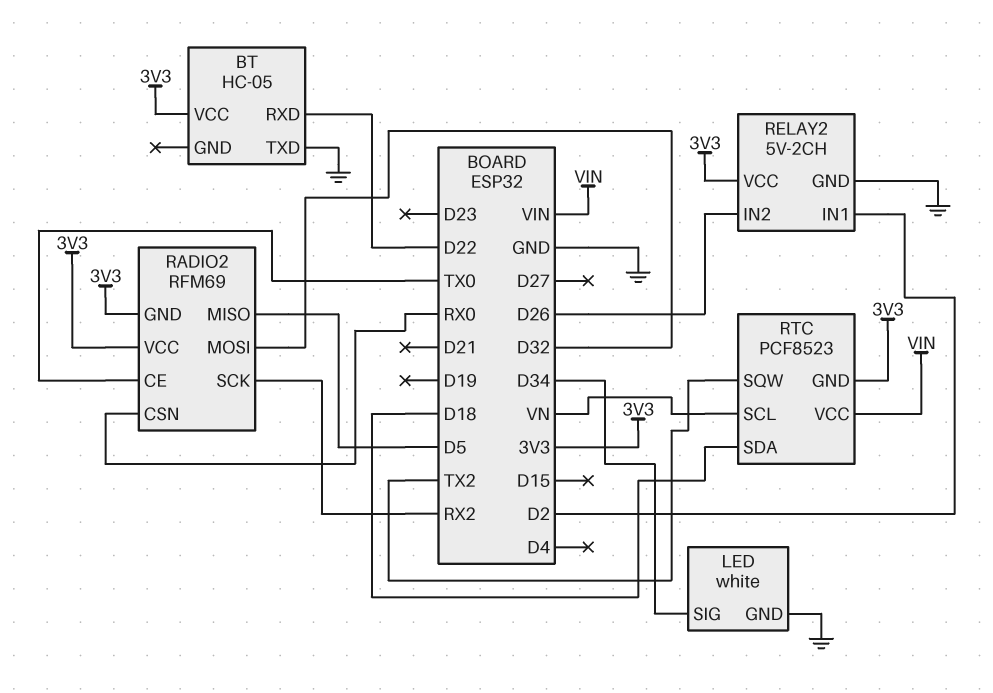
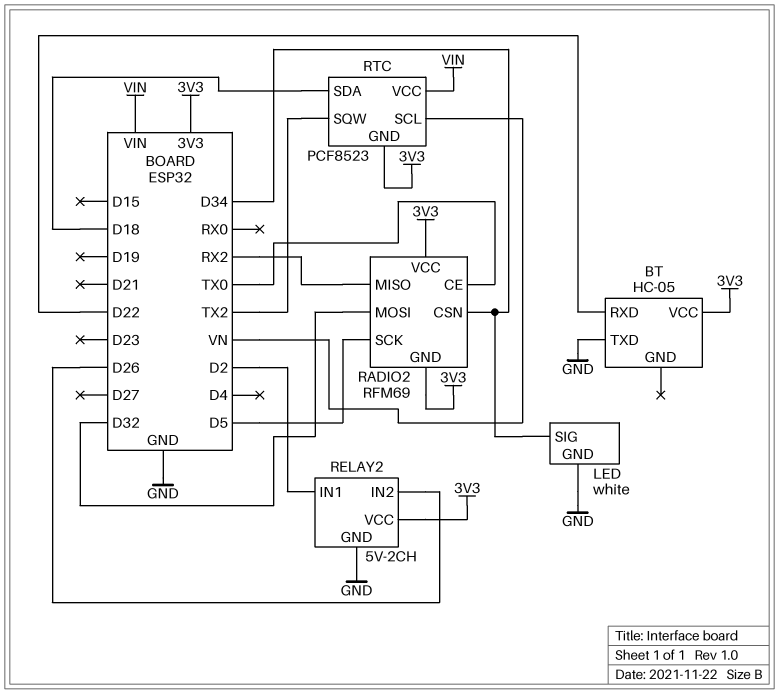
RADIO2 pin CSN: RX0 -> D34
RADIO2 pin MISO: D5 -> RX2
RADIO2 pin SCK: RX2 -> D5

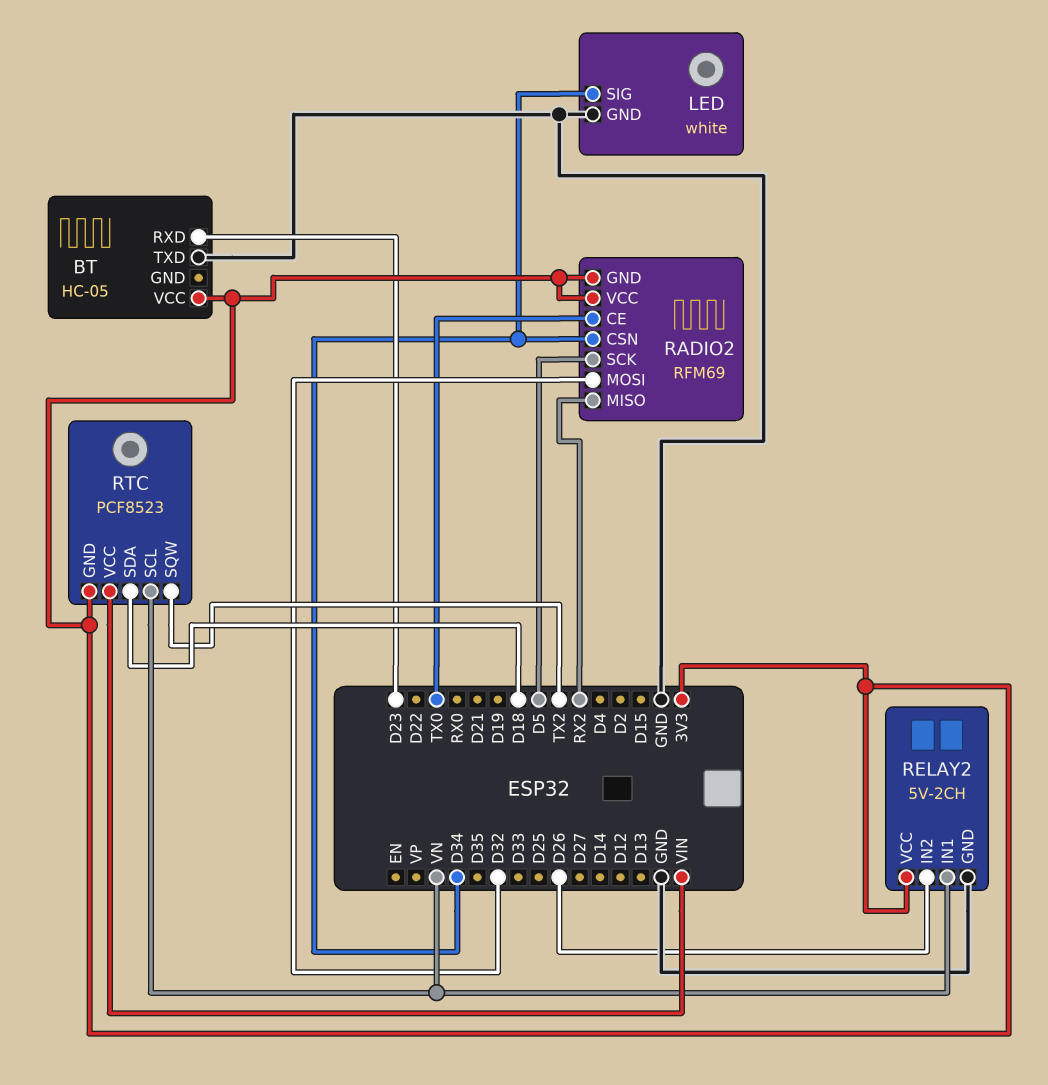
BT pin RXD: D22 -> D23
RELAY2 pin IN1: D2 -> VN

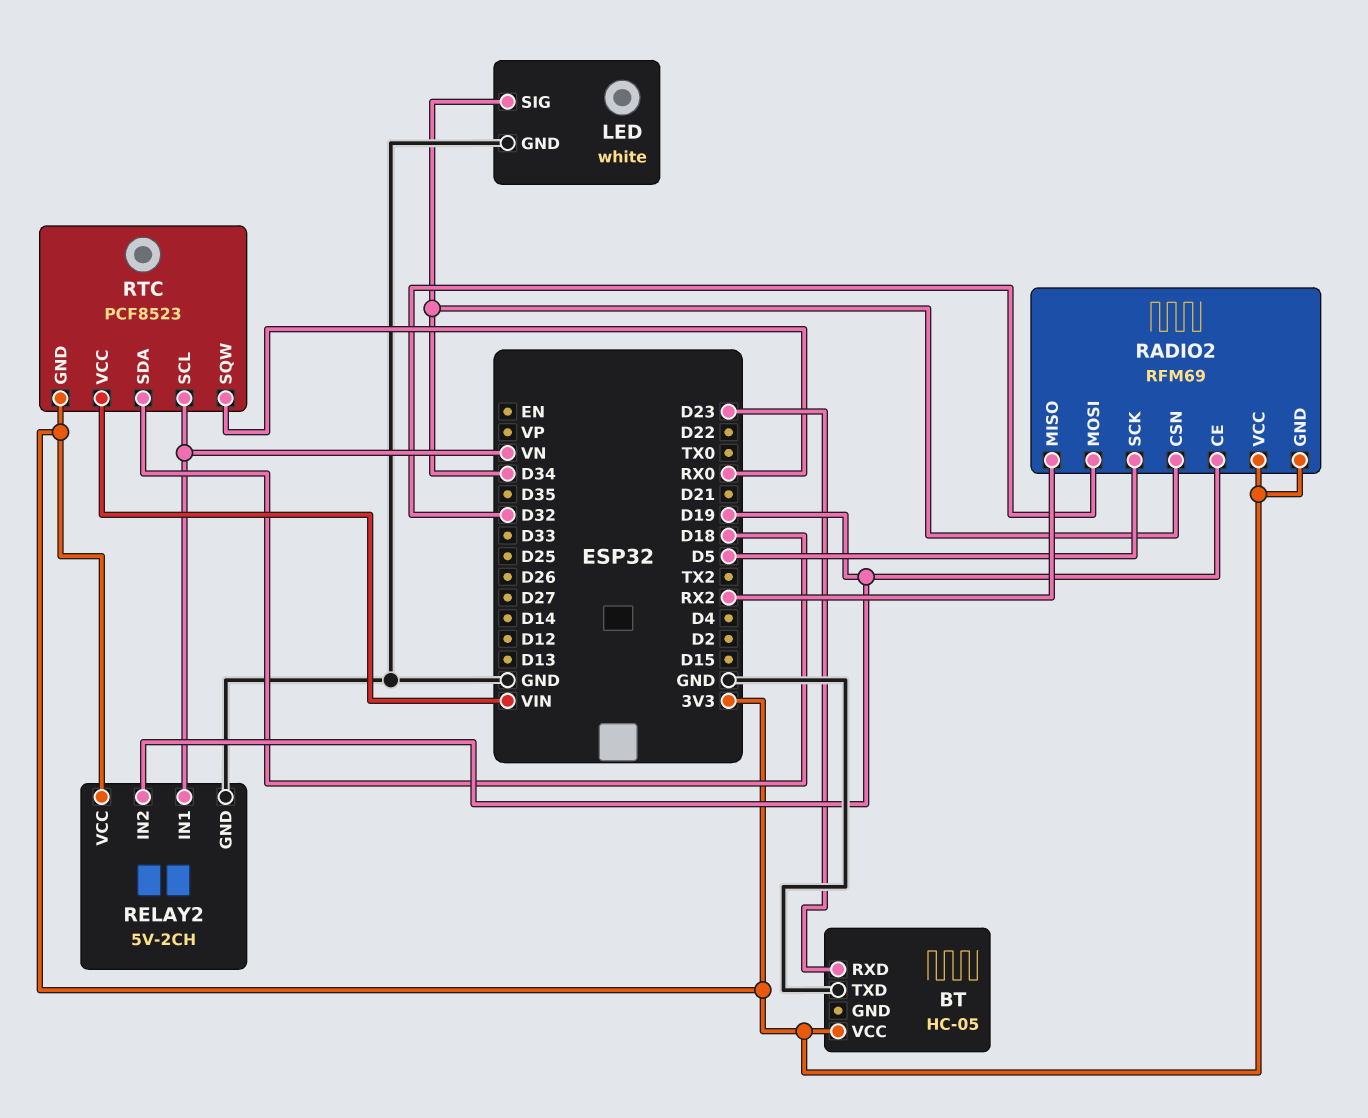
RADIO2 pin CE: TX0 -> D19
RELAY2 pin IN2: D26 -> D19
RTC pin SQW: TX2 -> RX0

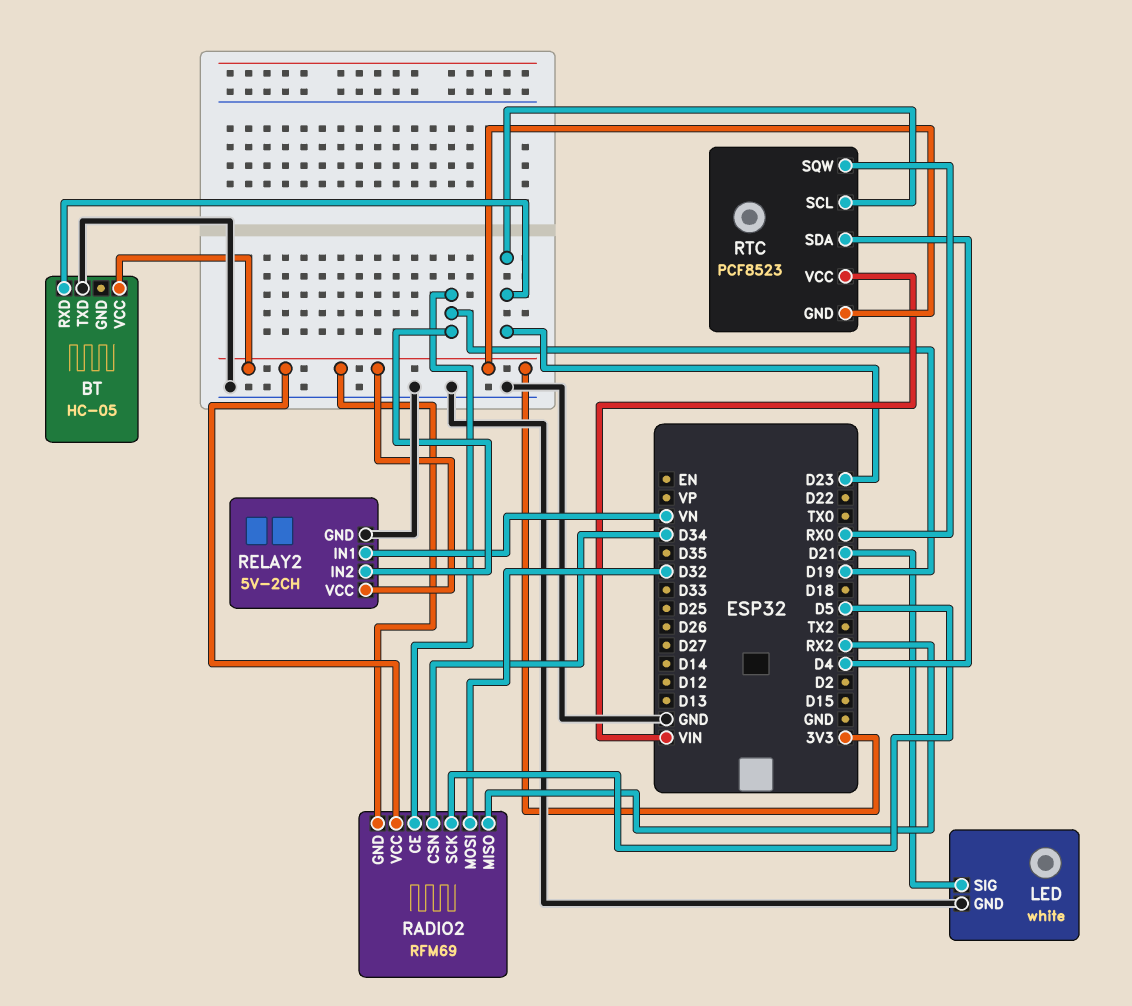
LED pin SIG: D34 -> D21
RTC pin SCL: VN -> D23
RTC pin SDA: D18 -> D4

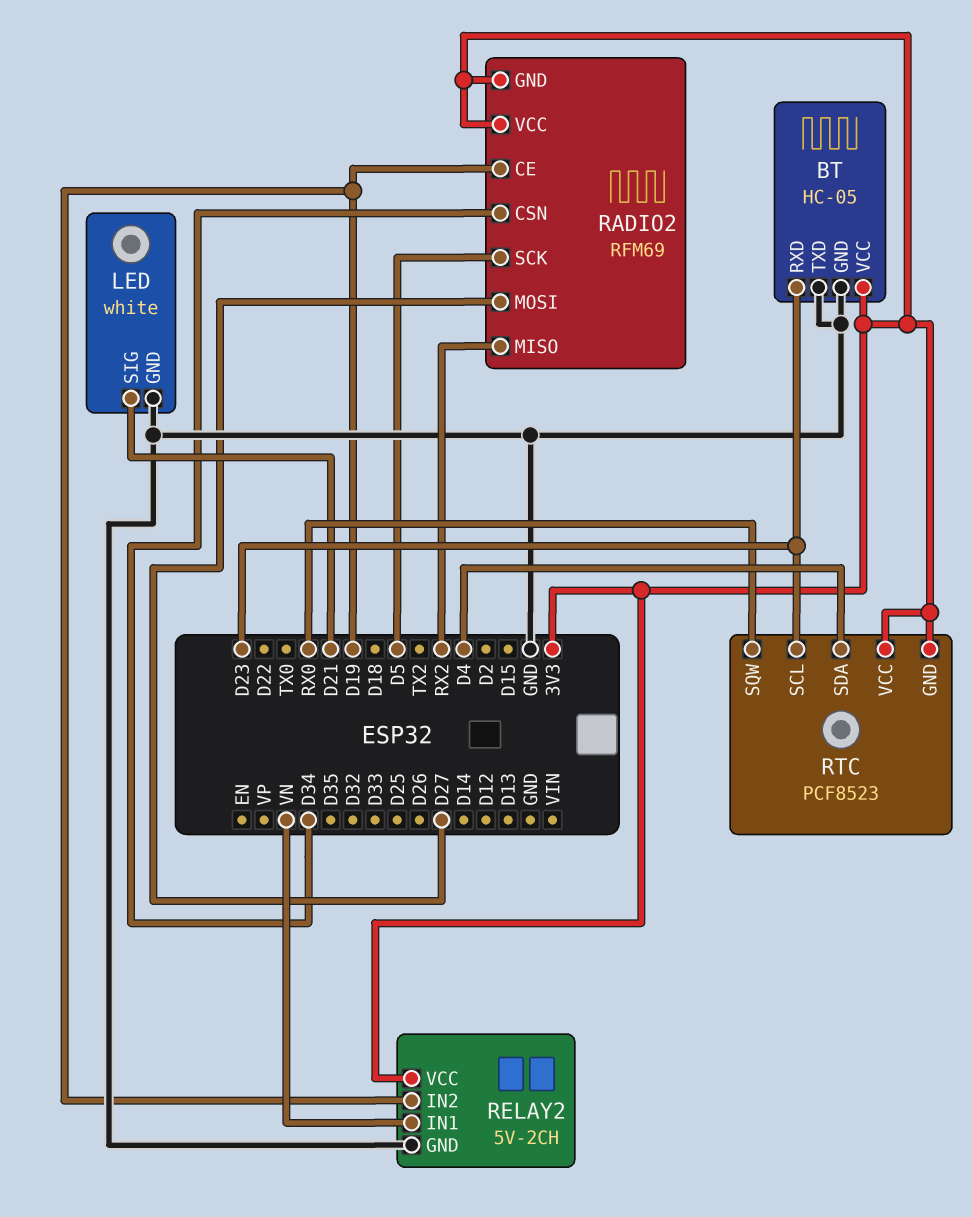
BT pin GND: none -> GND
RADIO2 pin MOSI: D32 -> D27
RTC pin VCC: VIN -> 3V3

